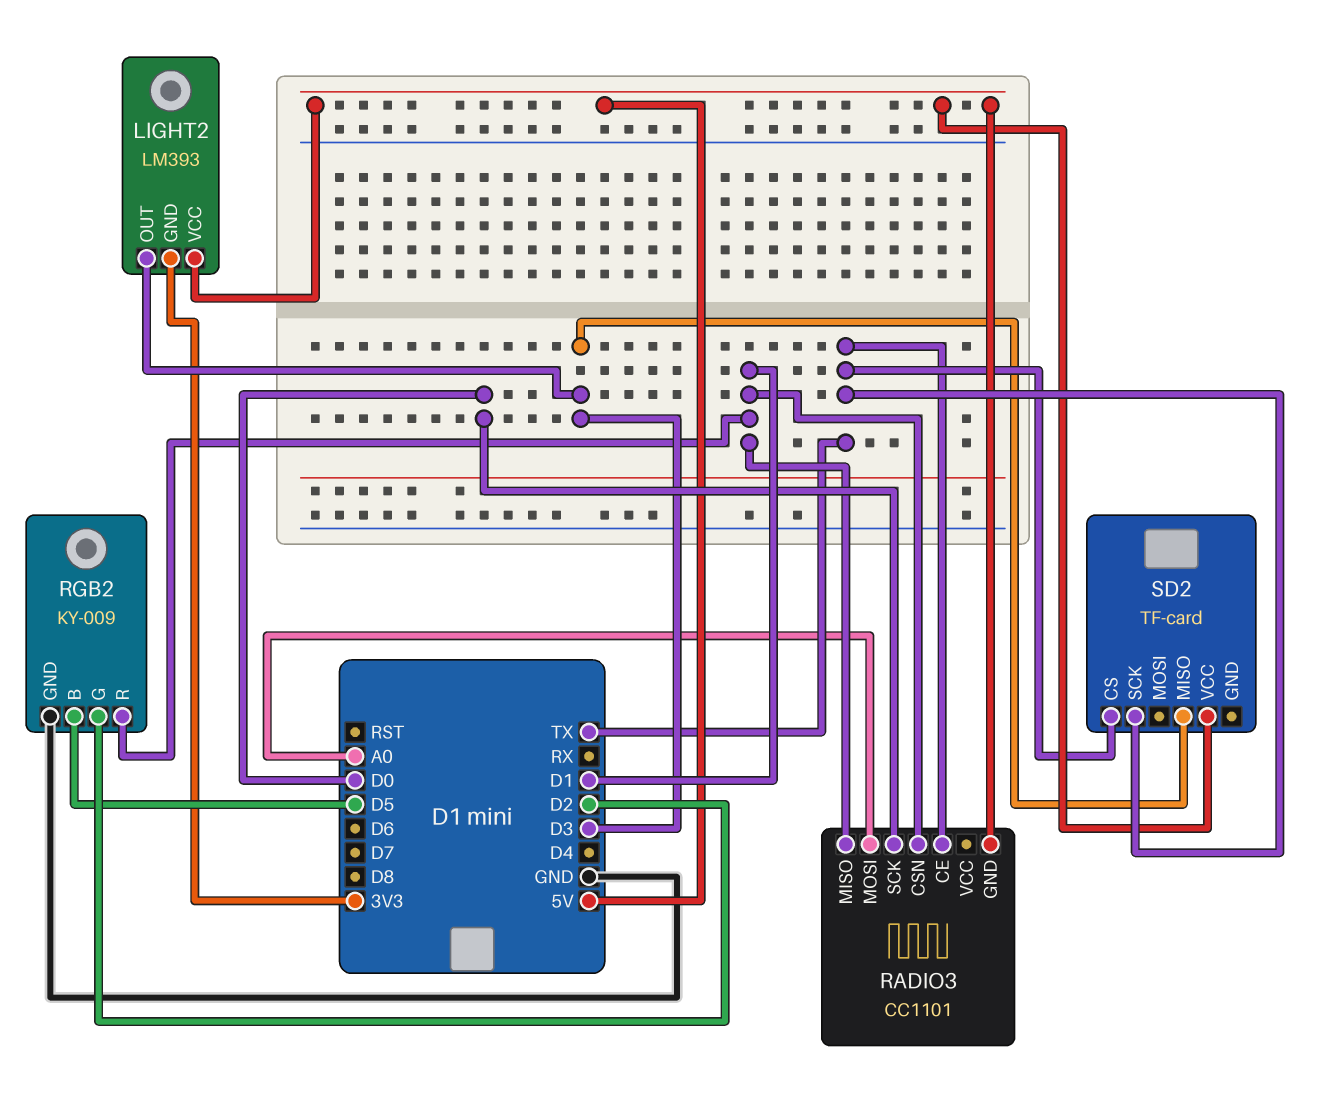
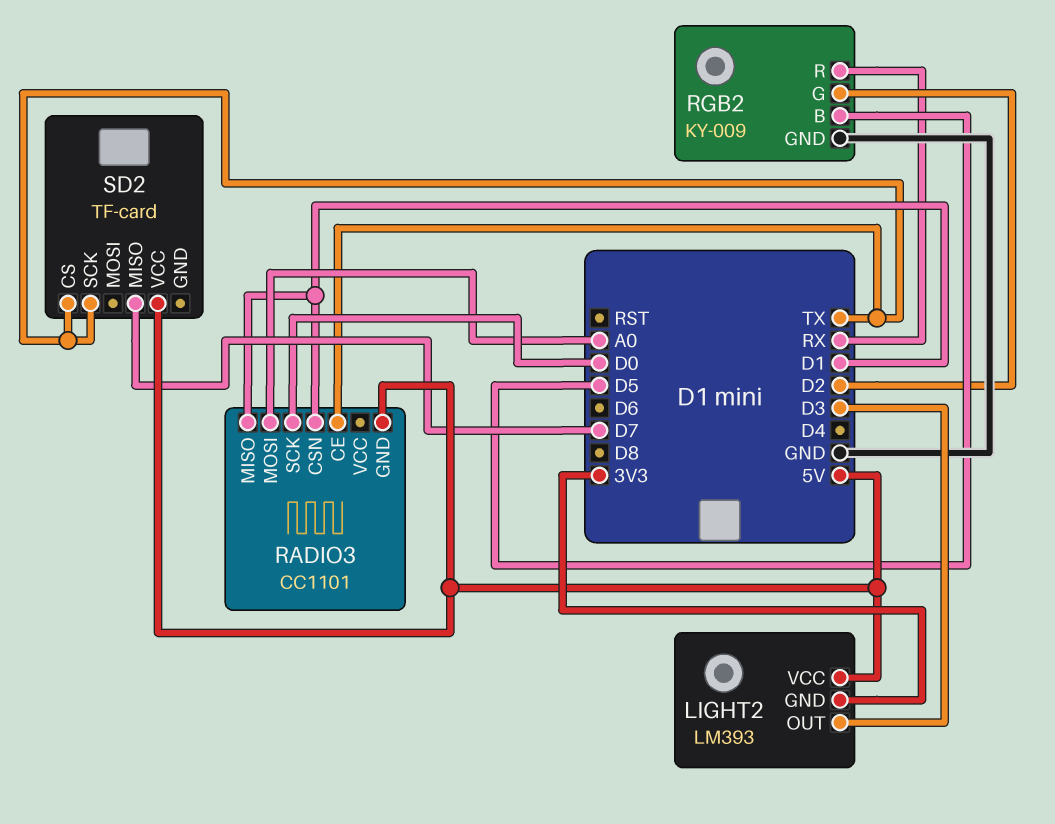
RGB2 pin R: D1 -> RX
SD2 pin MISO: D3 -> D7

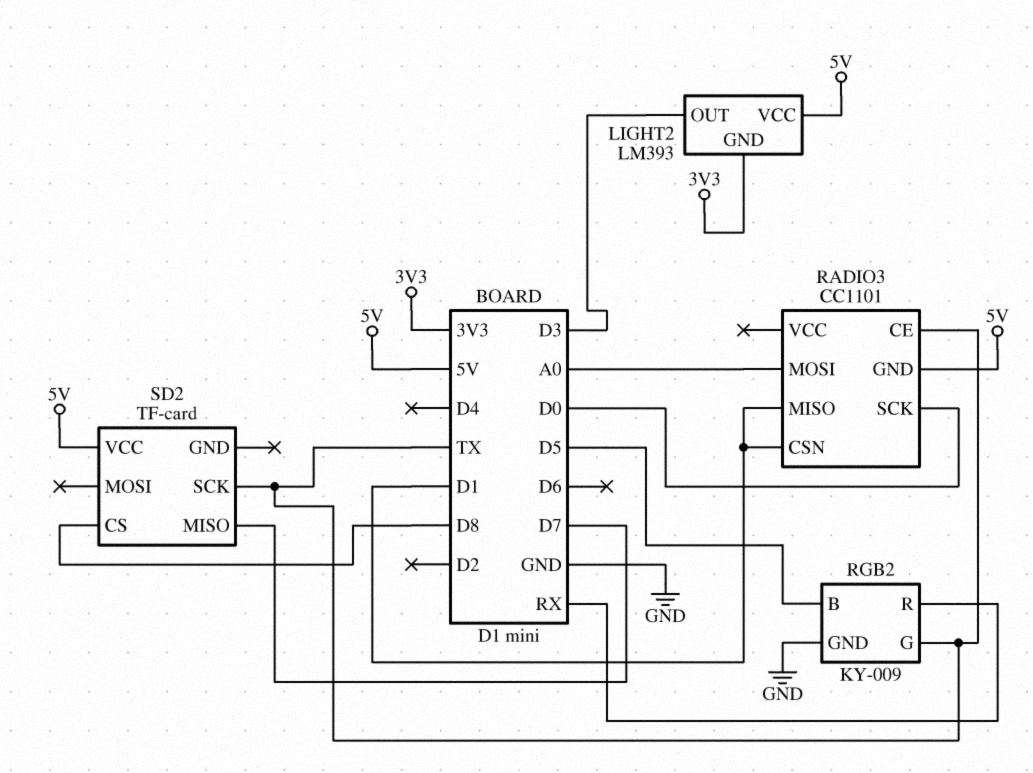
RGB2 pin G: D2 -> TX
SD2 pin CS: TX -> D8

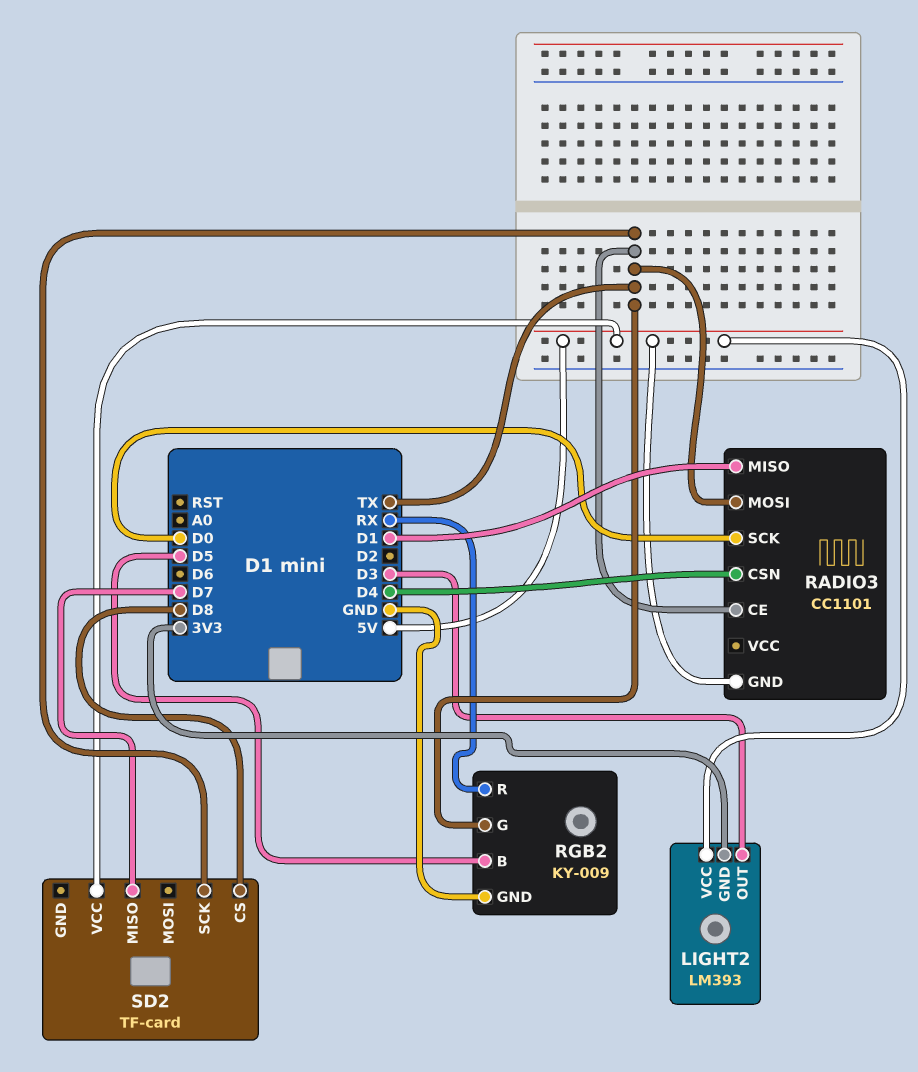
RADIO3 pin CSN: D1 -> D4
RADIO3 pin MOSI: A0 -> TX

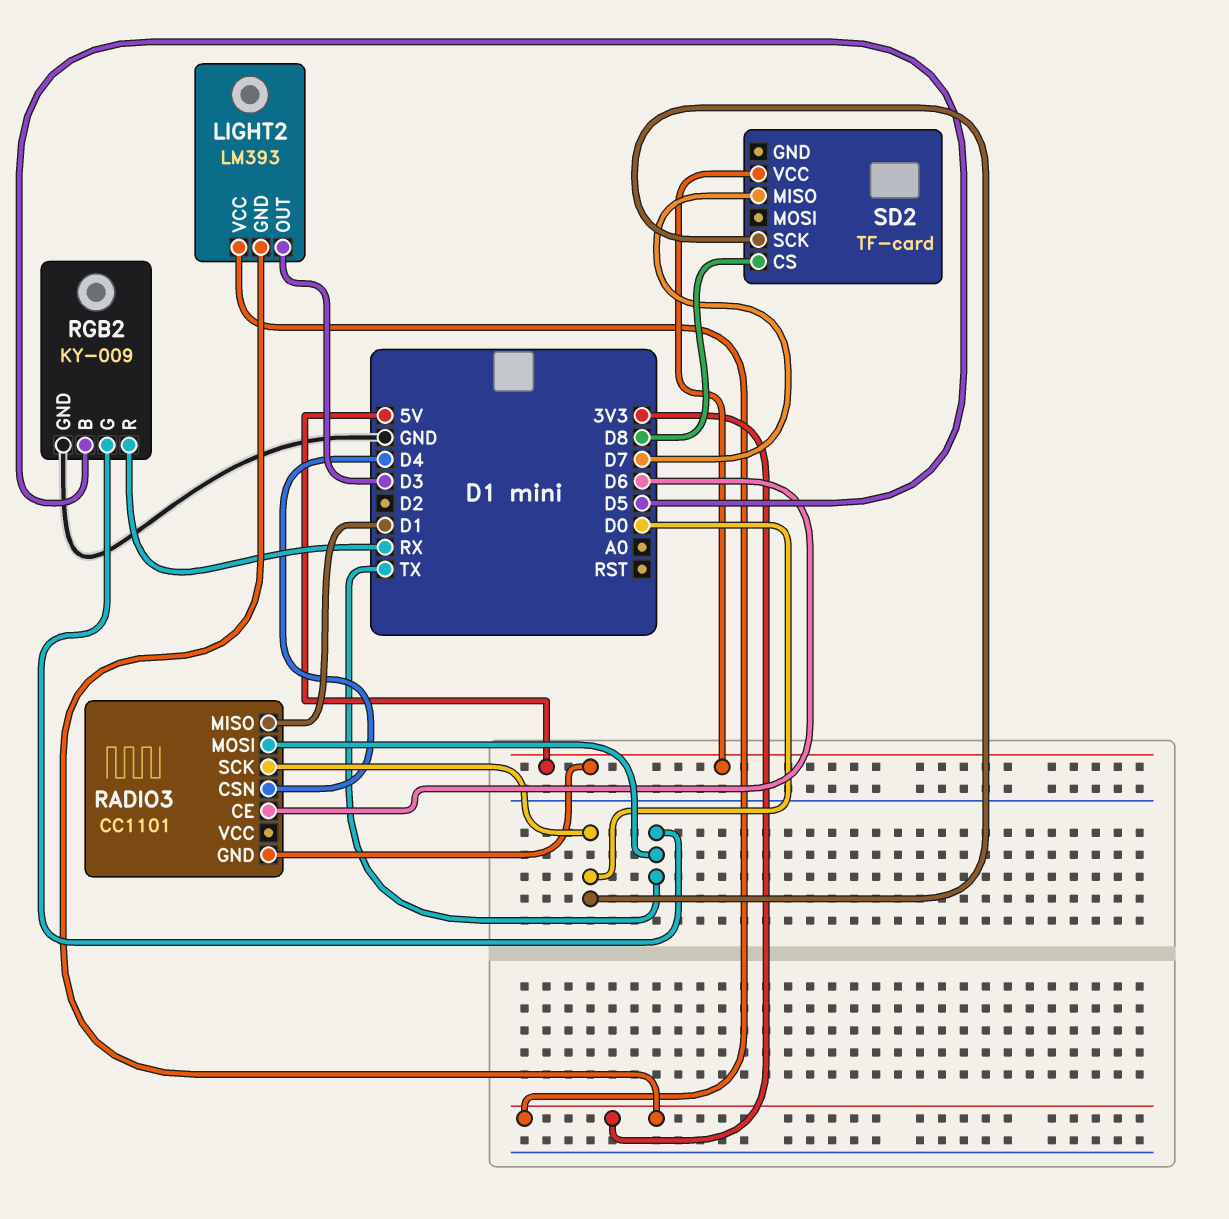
LIGHT2 pin VCC: 5V -> 3V3
RADIO3 pin CE: TX -> D6
SD2 pin SCK: TX -> D0

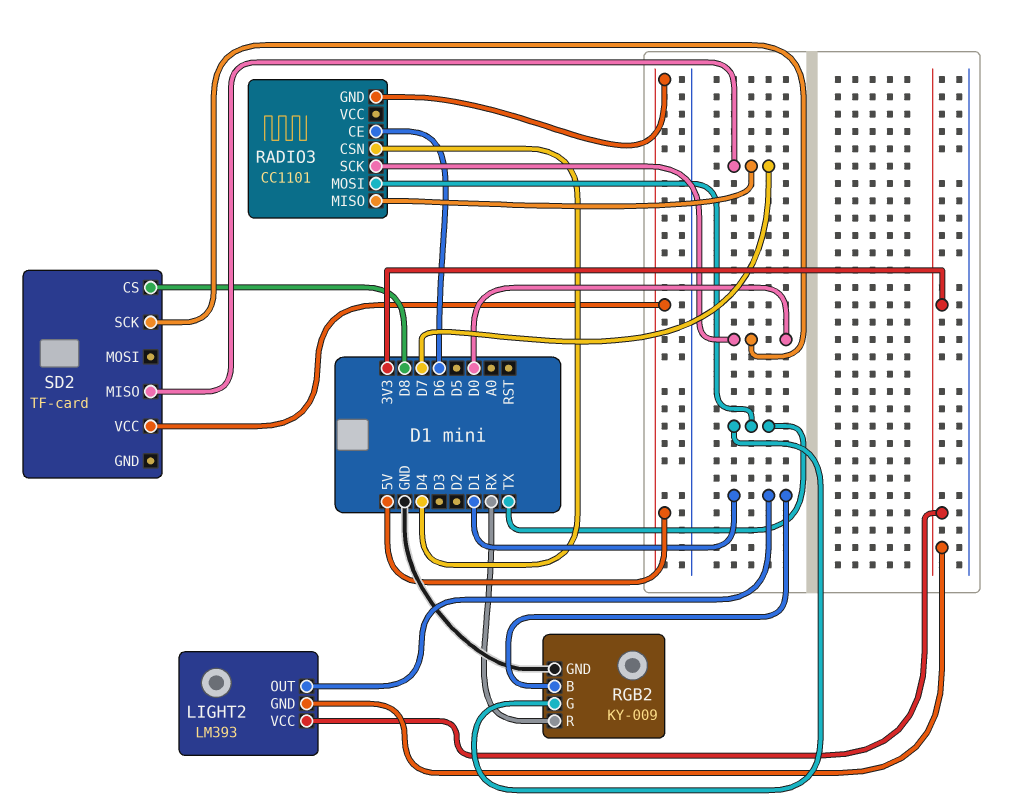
LIGHT2 pin OUT: D3 -> D1
RADIO3 pin MISO: D1 -> D7
RGB2 pin B: D5 -> D1

